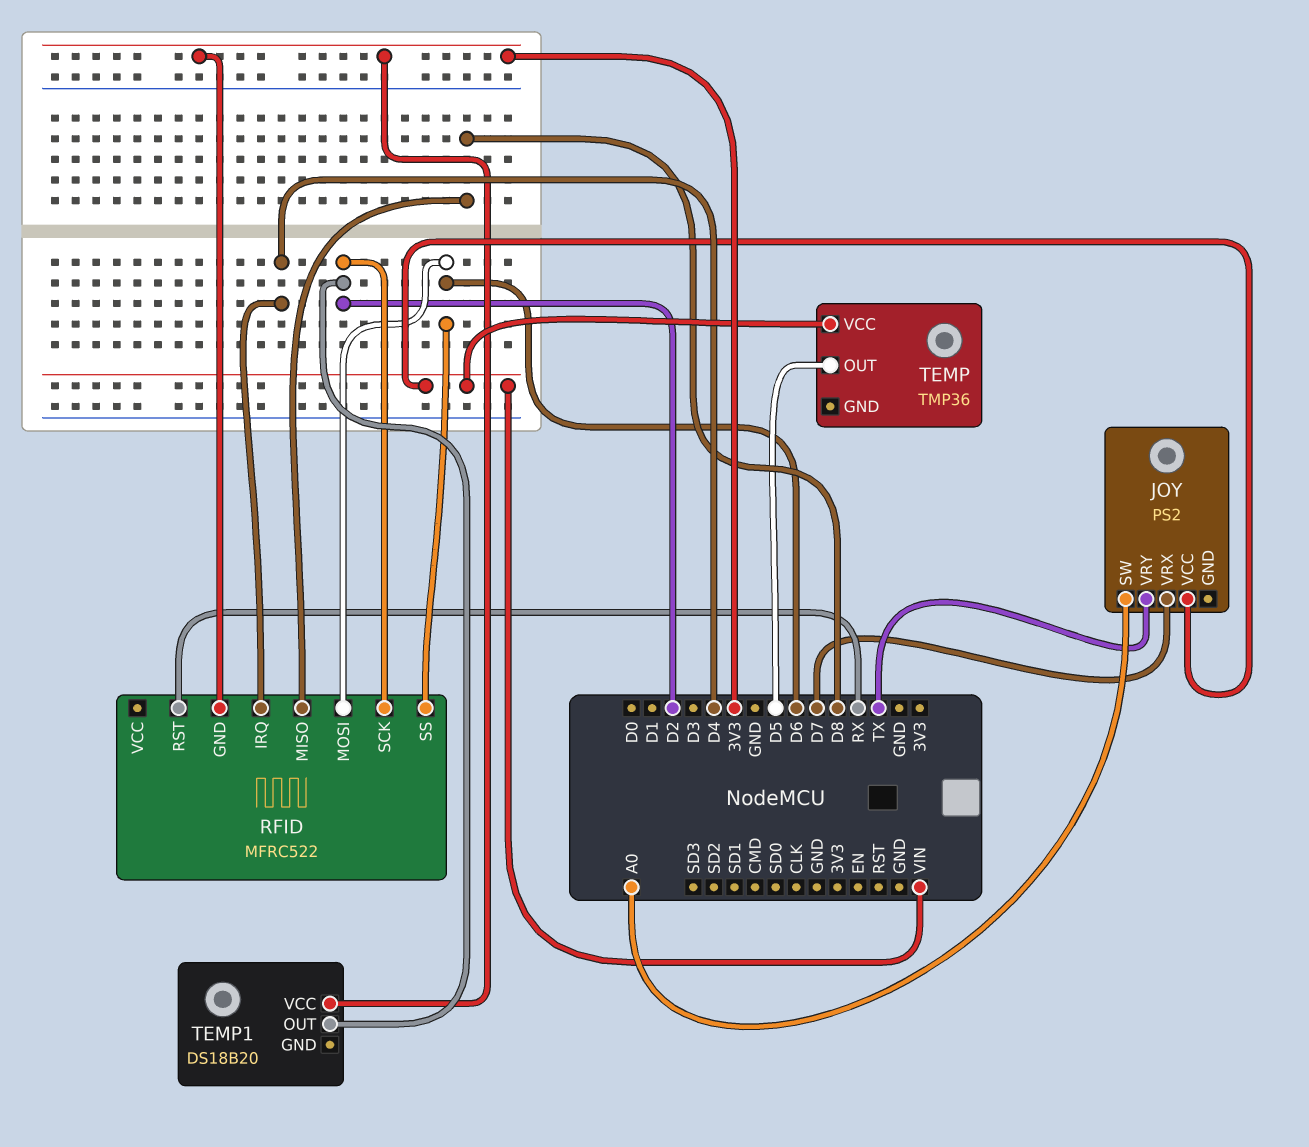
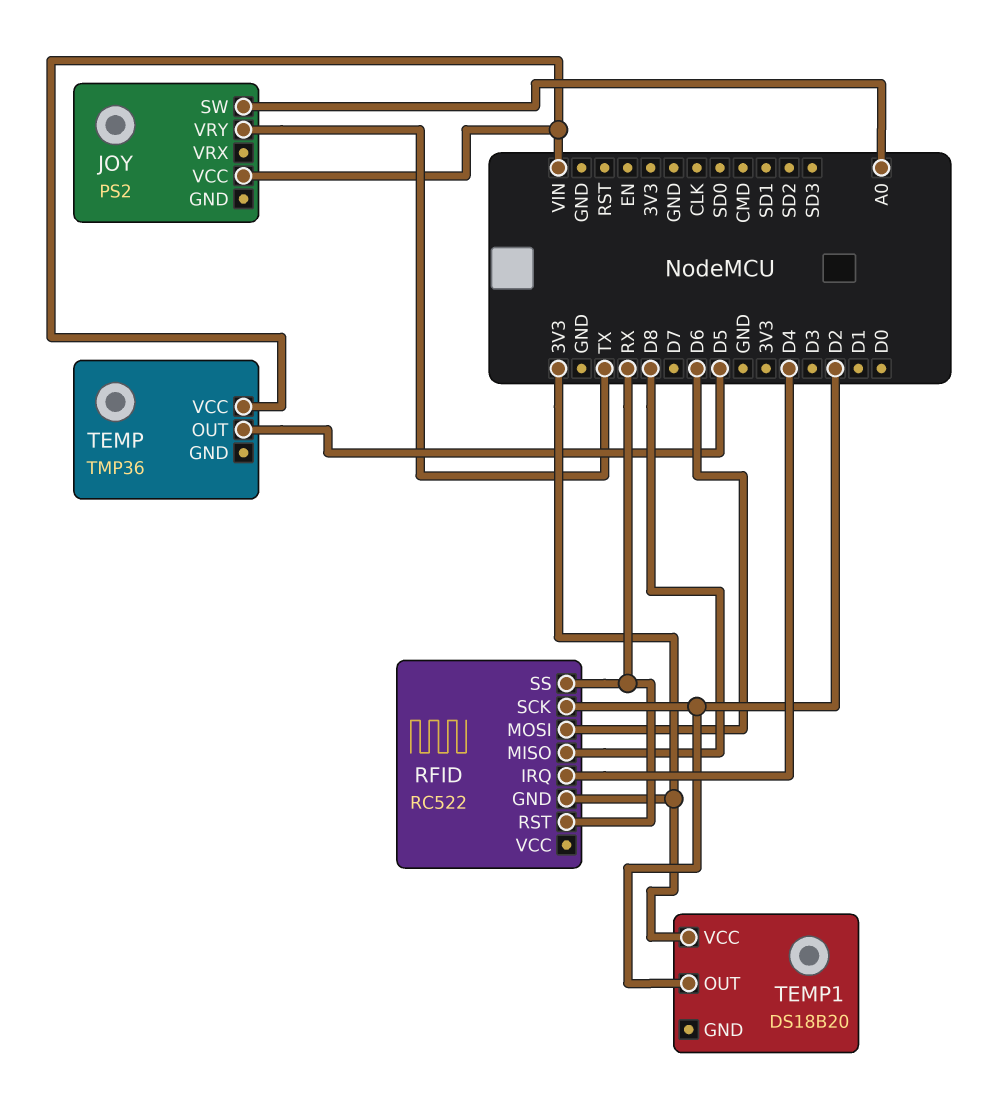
JOY pin VRX: D7 -> none
RFID: MFRC522 -> RC522
RFID pin SS: D6 -> RX

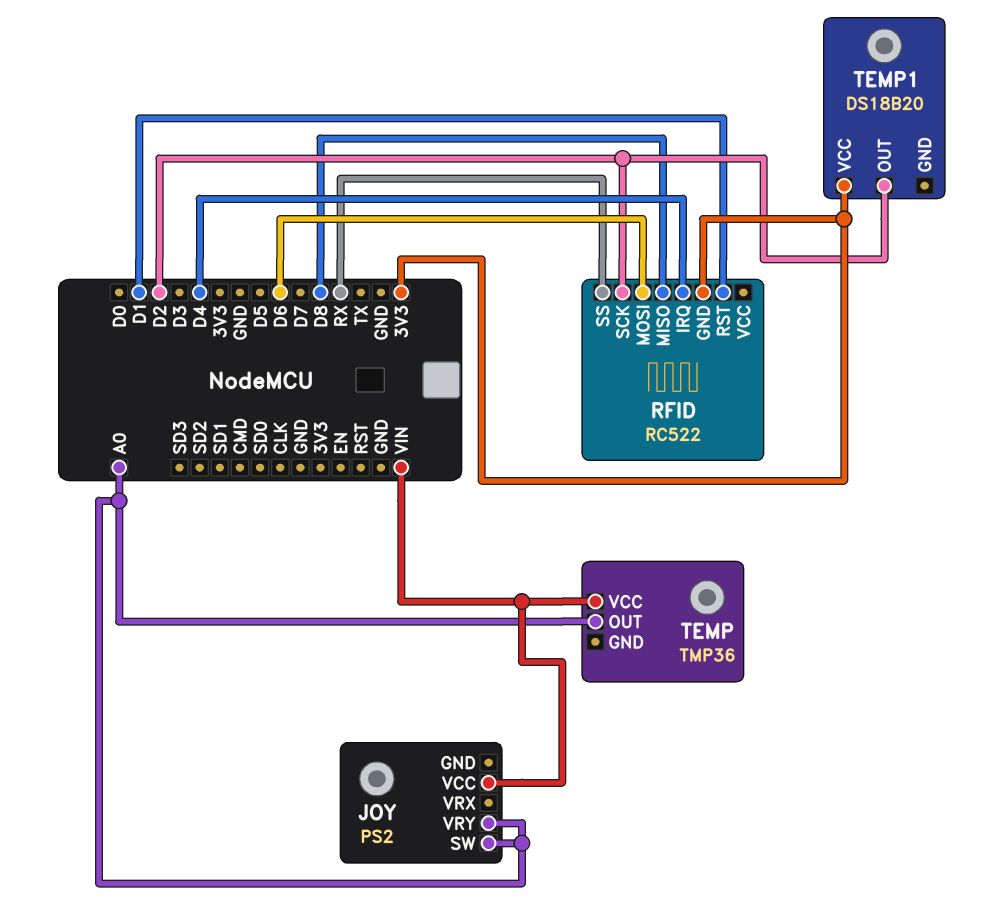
JOY pin VRY: TX -> A0
RFID pin RST: RX -> D1
TEMP pin OUT: D5 -> A0

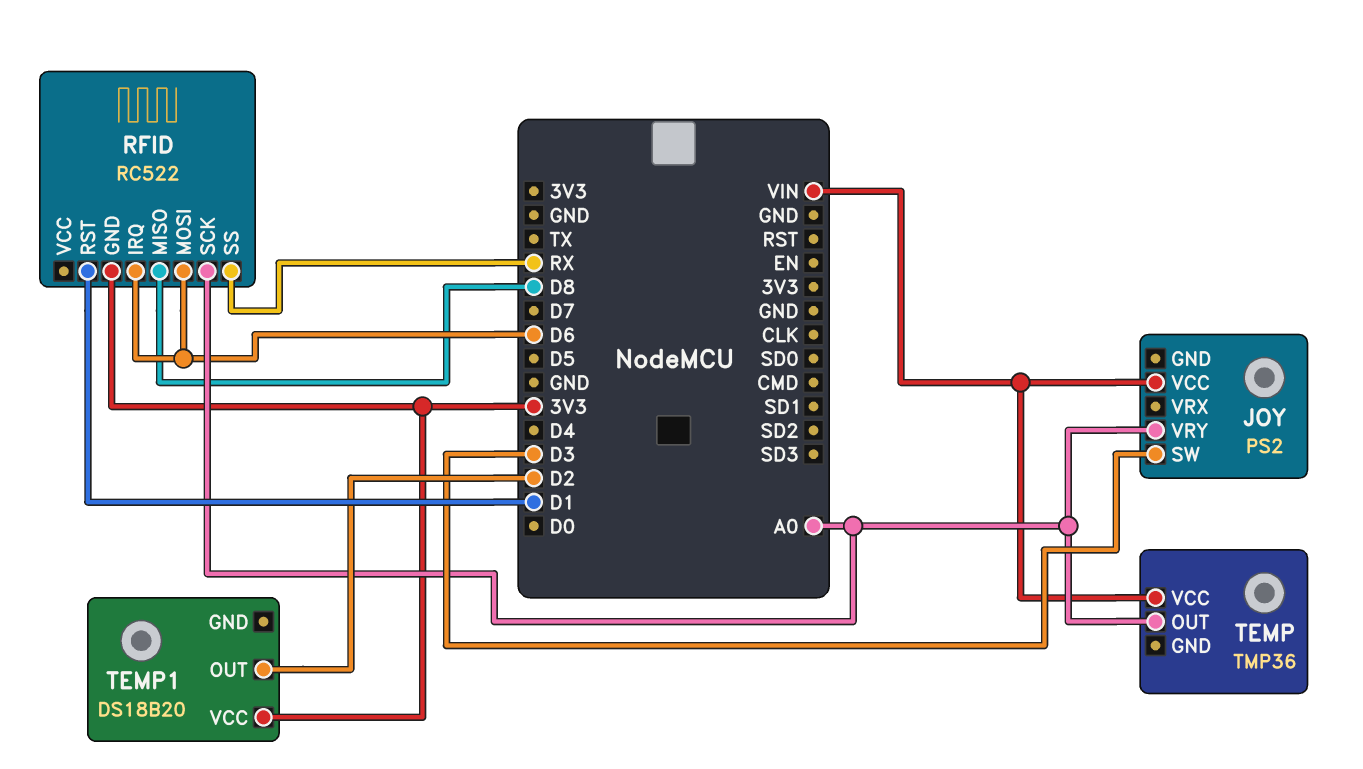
JOY pin SW: A0 -> D3
RFID pin IRQ: D4 -> D6
RFID pin SCK: D2 -> A0

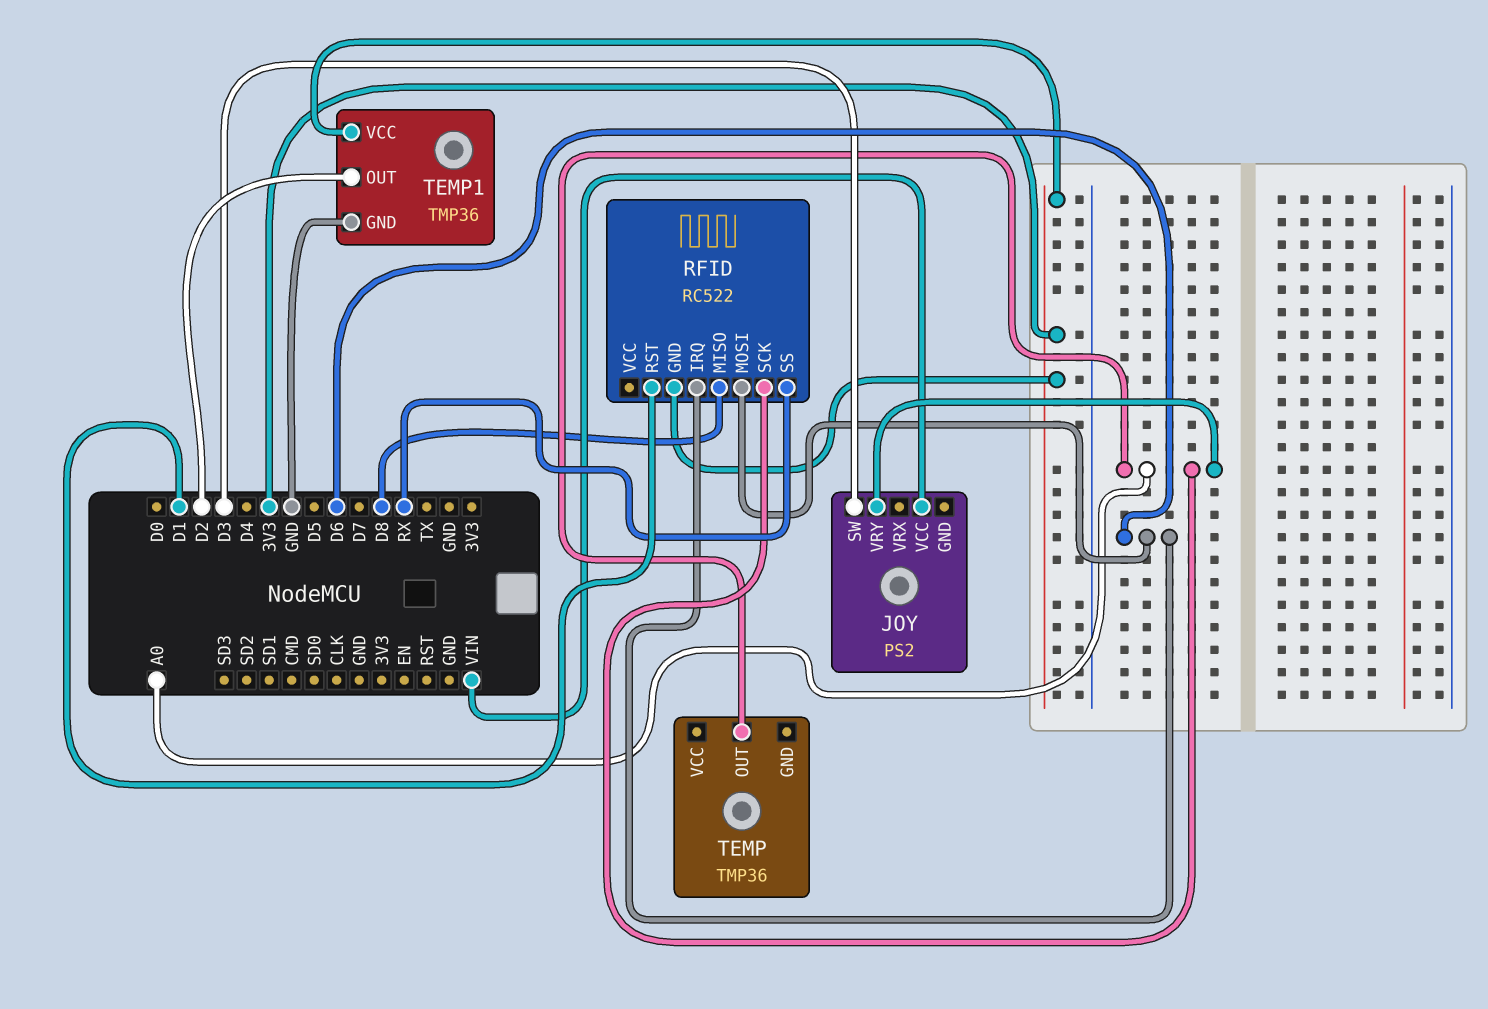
TEMP pin VCC: VIN -> none
TEMP1: DS18B20 -> TMP36
TEMP1 pin GND: none -> GND

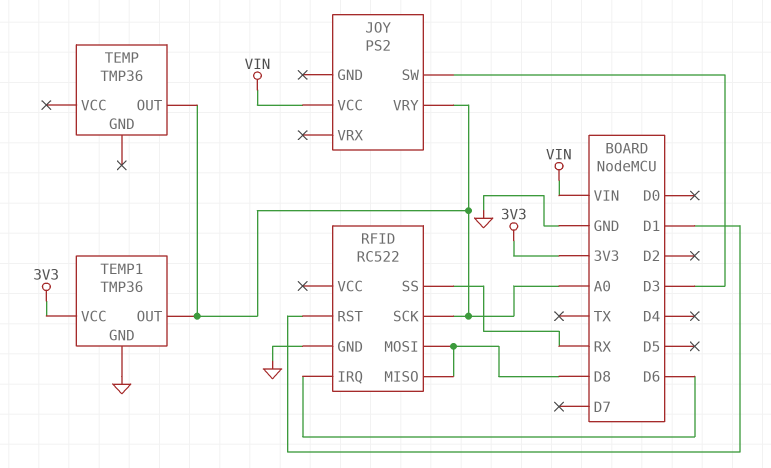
RFID pin GND: 3V3 -> GND
RFID pin MOSI: D6 -> D8
TEMP1 pin OUT: D2 -> A0

